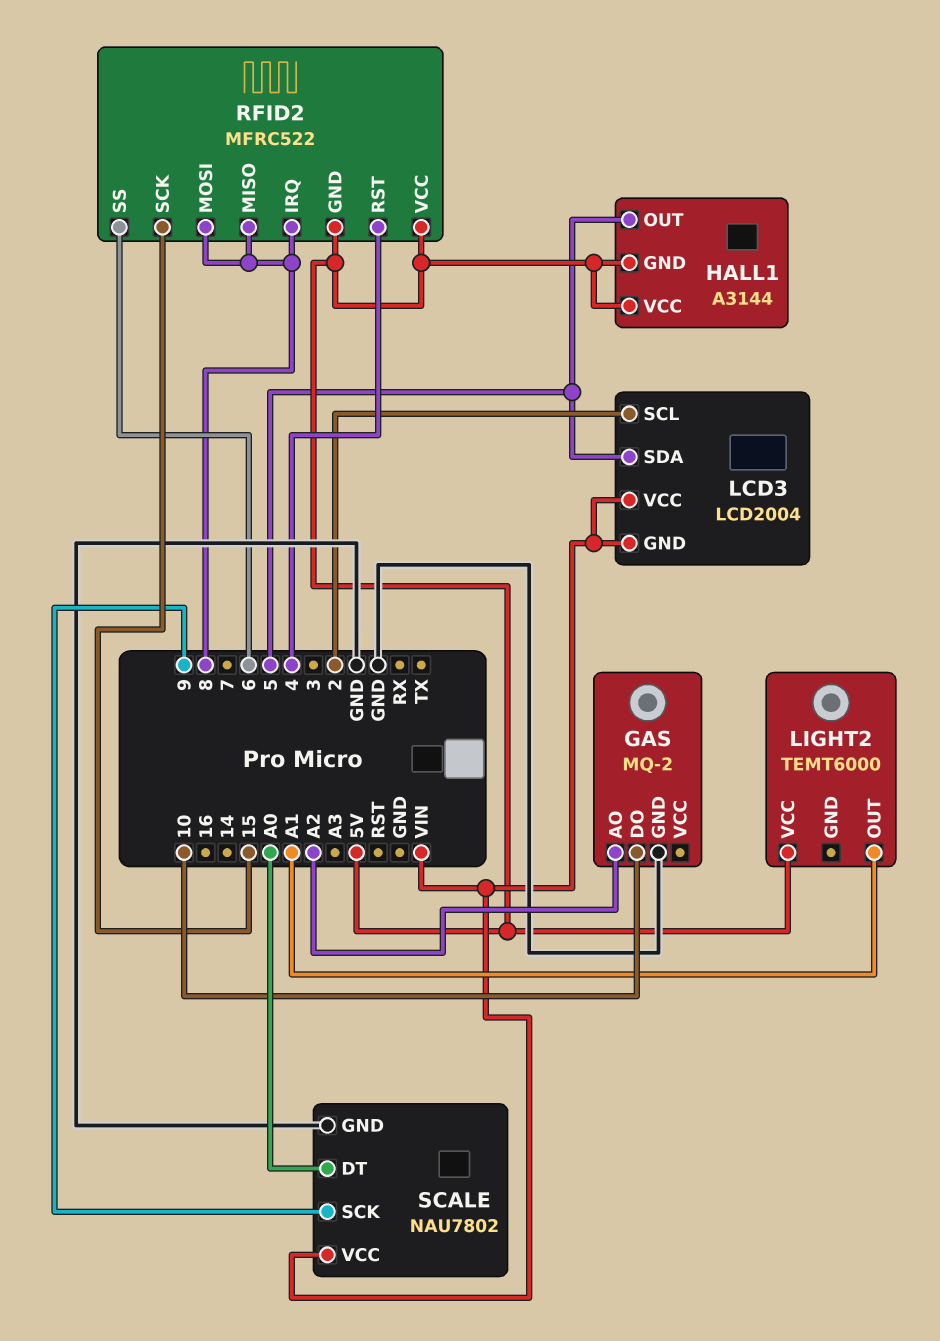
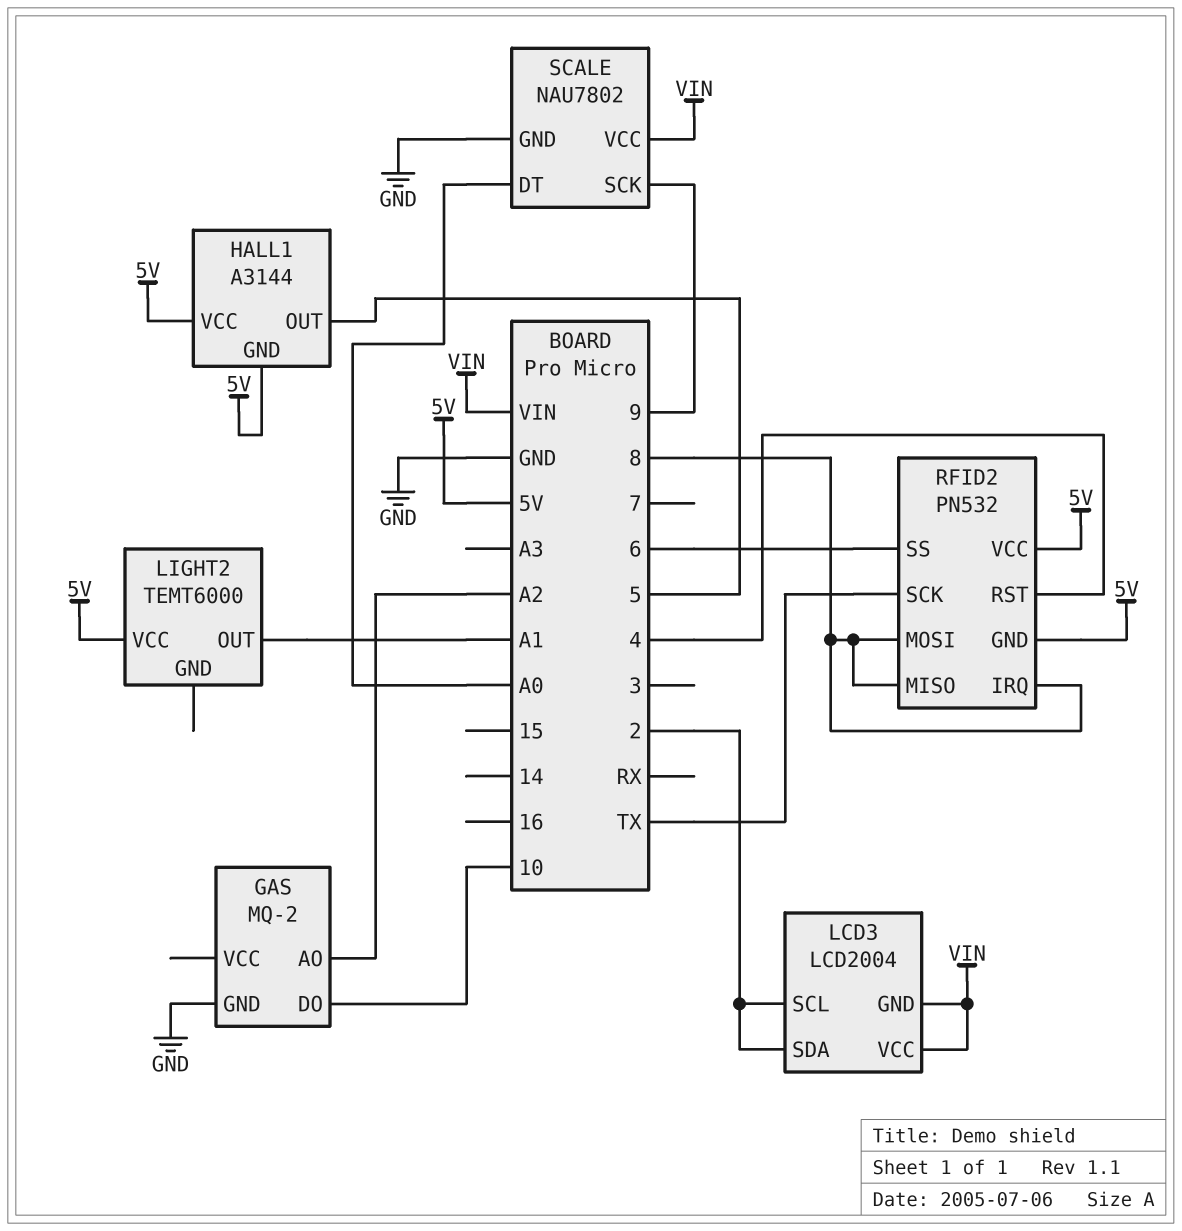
LCD3 pin SDA: 5 -> 2
RFID2: MFRC522 -> PN532
RFID2 pin SCK: 15 -> TX

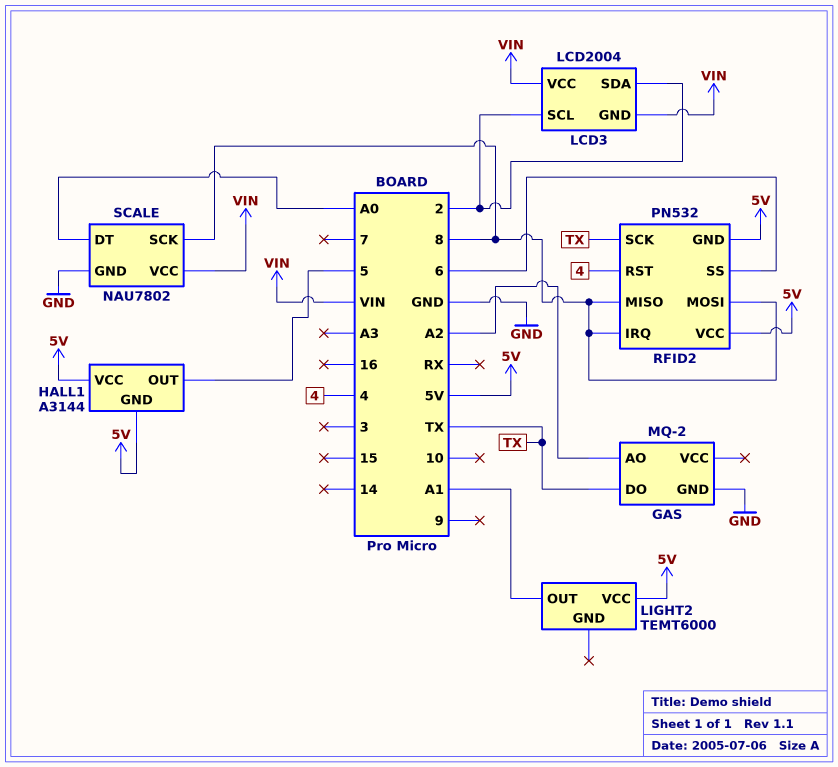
GAS pin DO: 10 -> TX
SCALE pin SCK: 9 -> 8

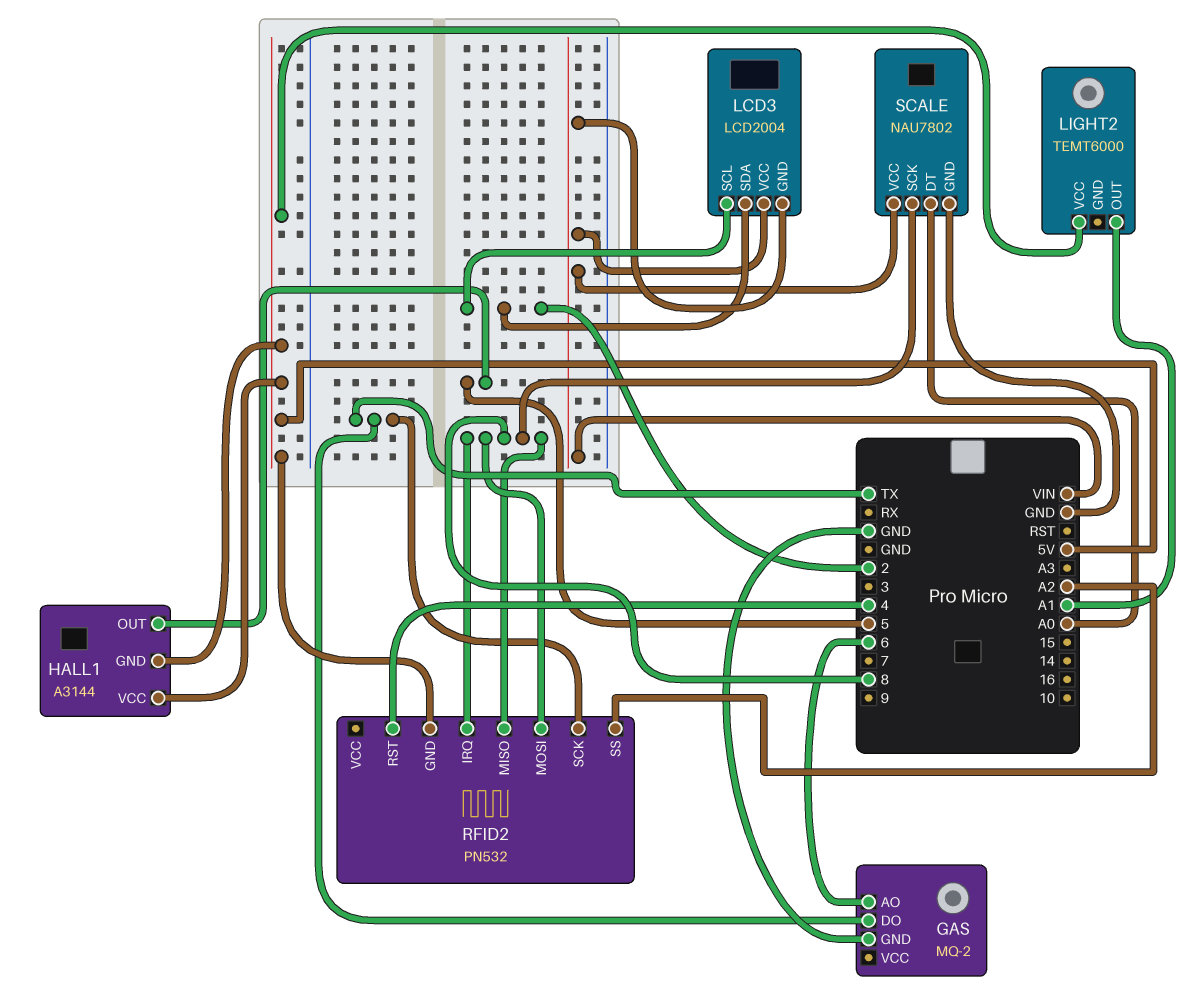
GAS pin AO: A2 -> 6
RFID2 pin SS: 6 -> A2
RFID2 pin VCC: 5V -> none

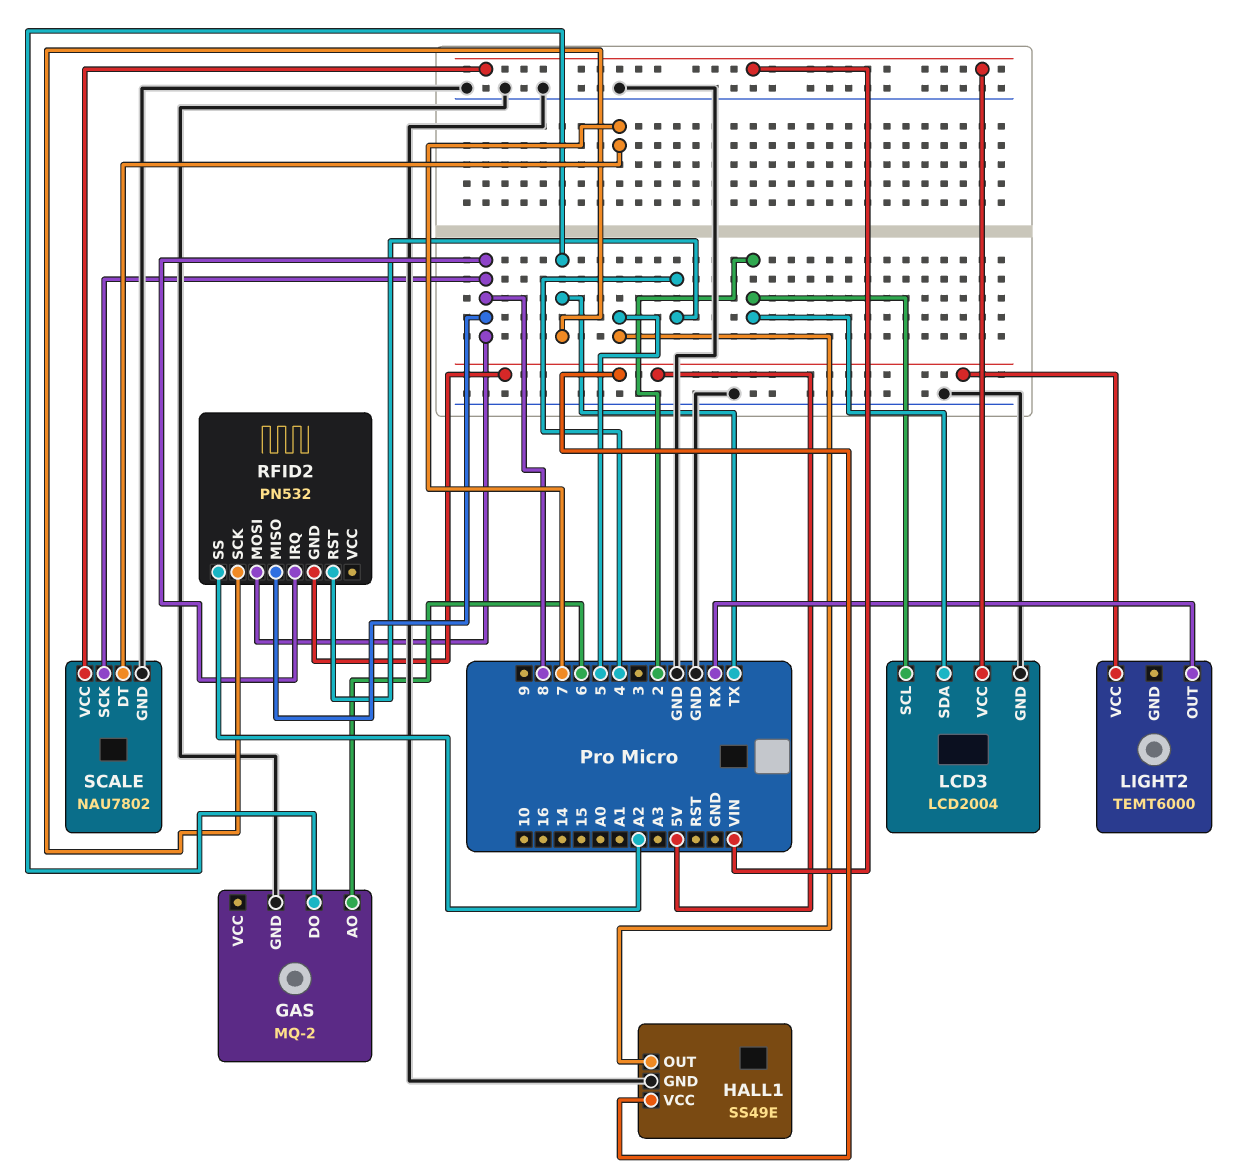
HALL1: A3144 -> SS49E
HALL1 pin GND: 5V -> GND
LCD3 pin GND: VIN -> GND
LIGHT2 pin OUT: A1 -> RX
SCALE pin DT: A0 -> 7

